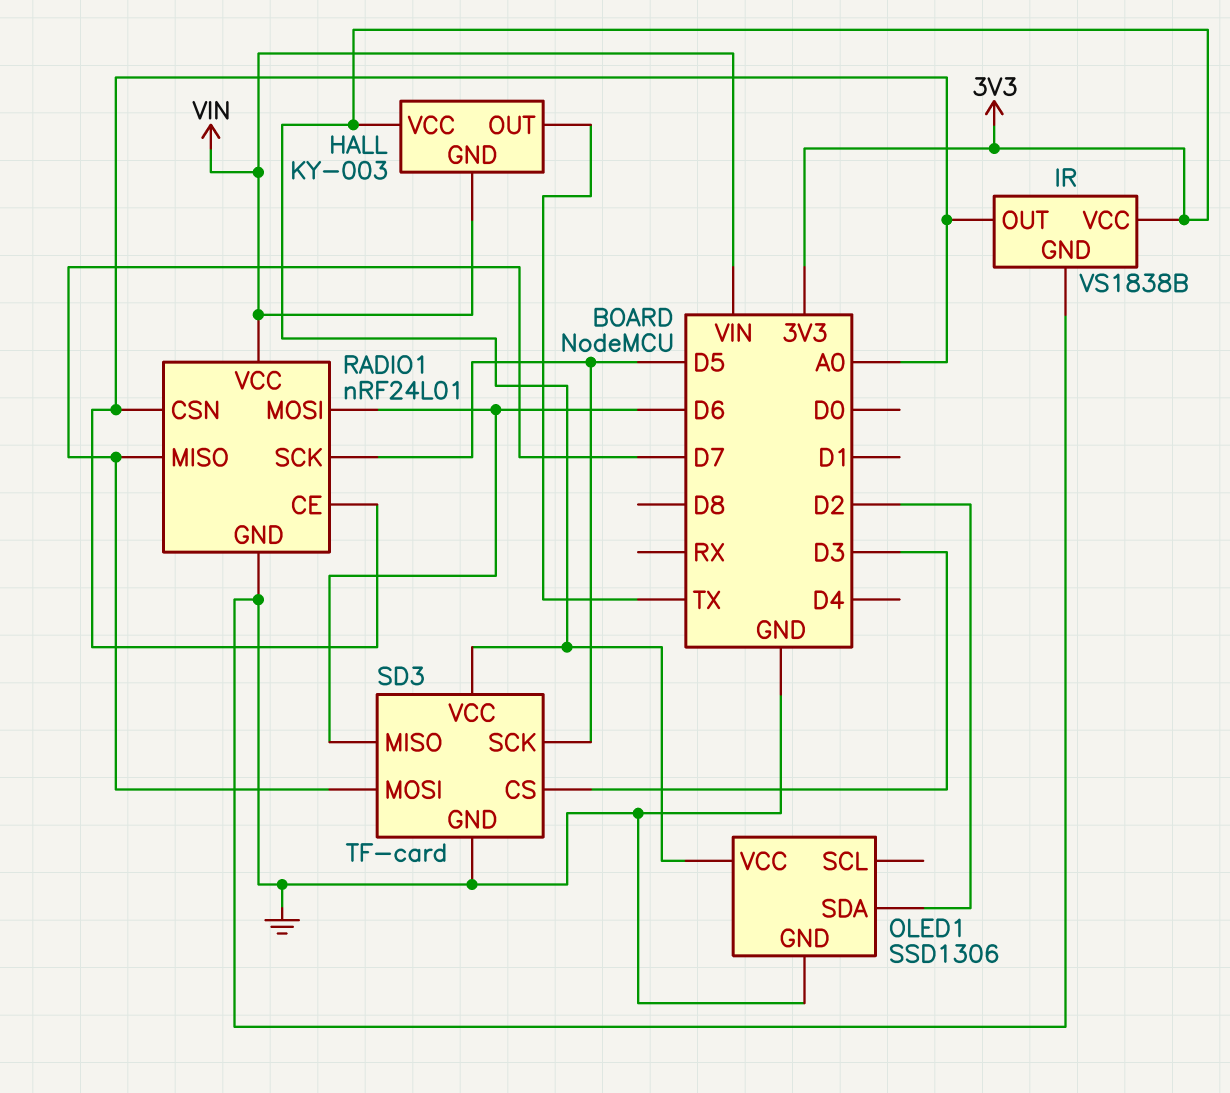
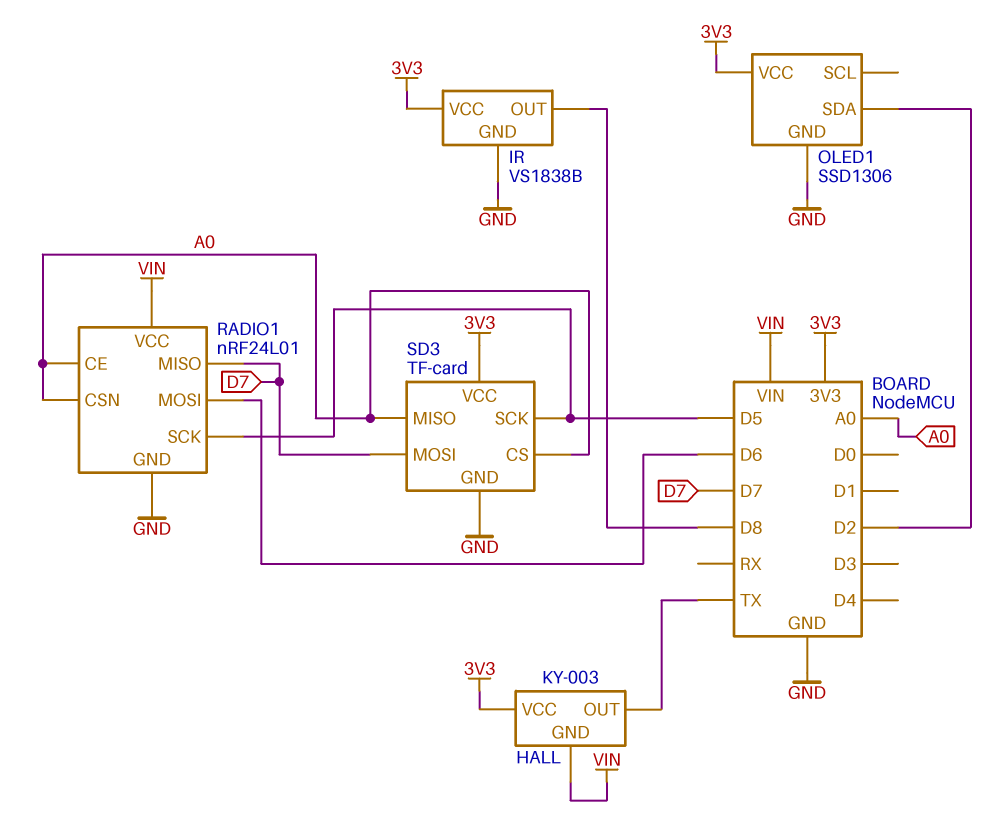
IR pin OUT: A0 -> D8
SD3 pin CS: D3 -> A0
SD3 pin MISO: D6 -> A0

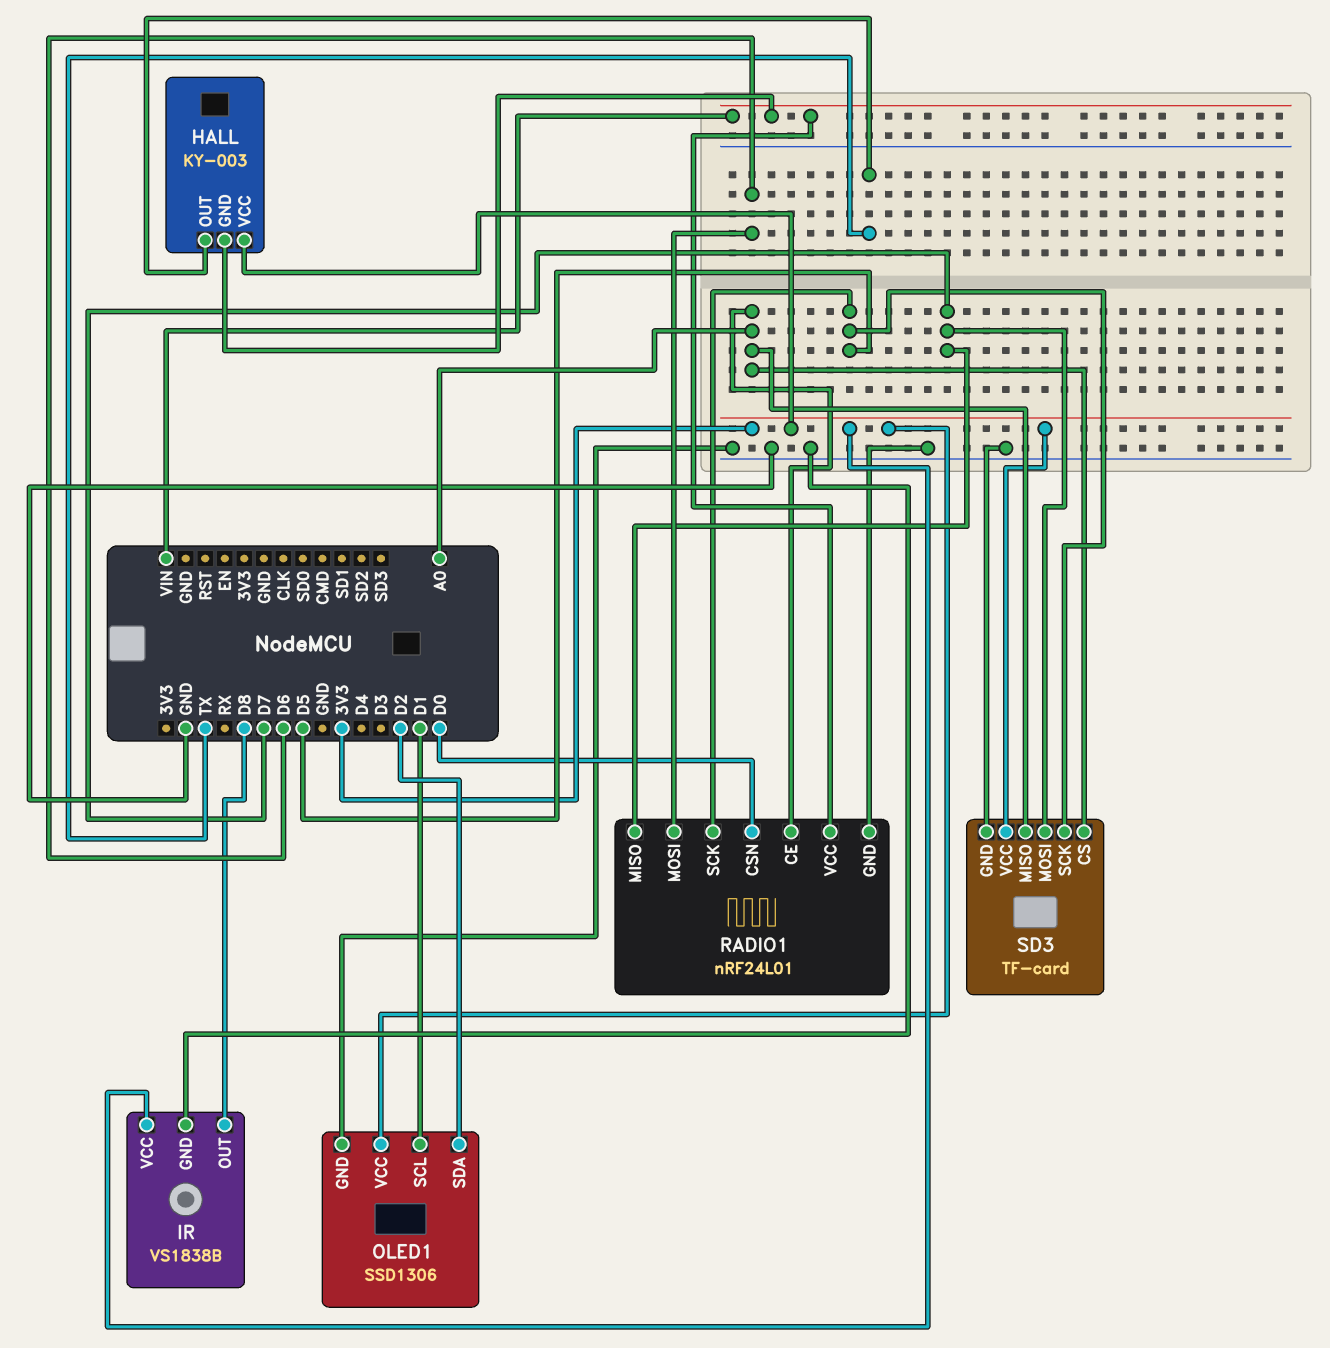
OLED1 pin SCL: none -> D1
RADIO1 pin CSN: A0 -> D0

